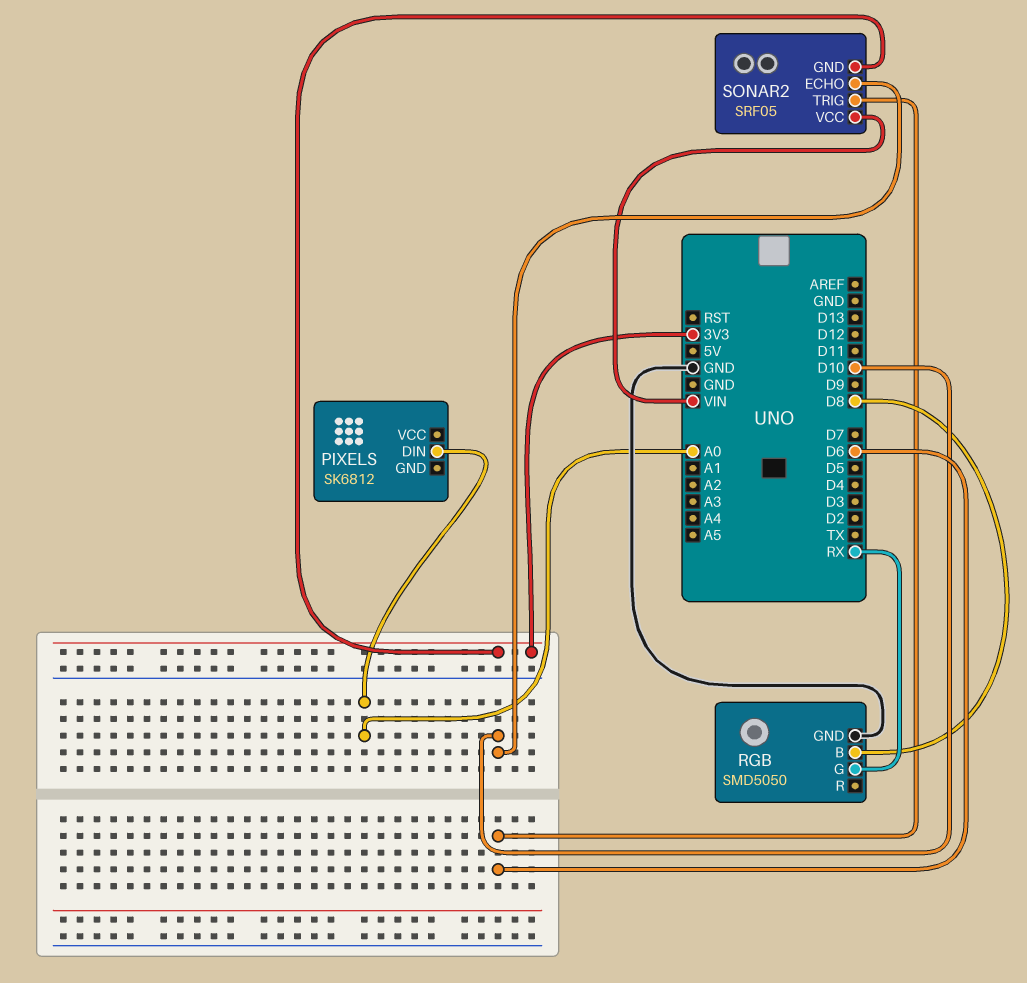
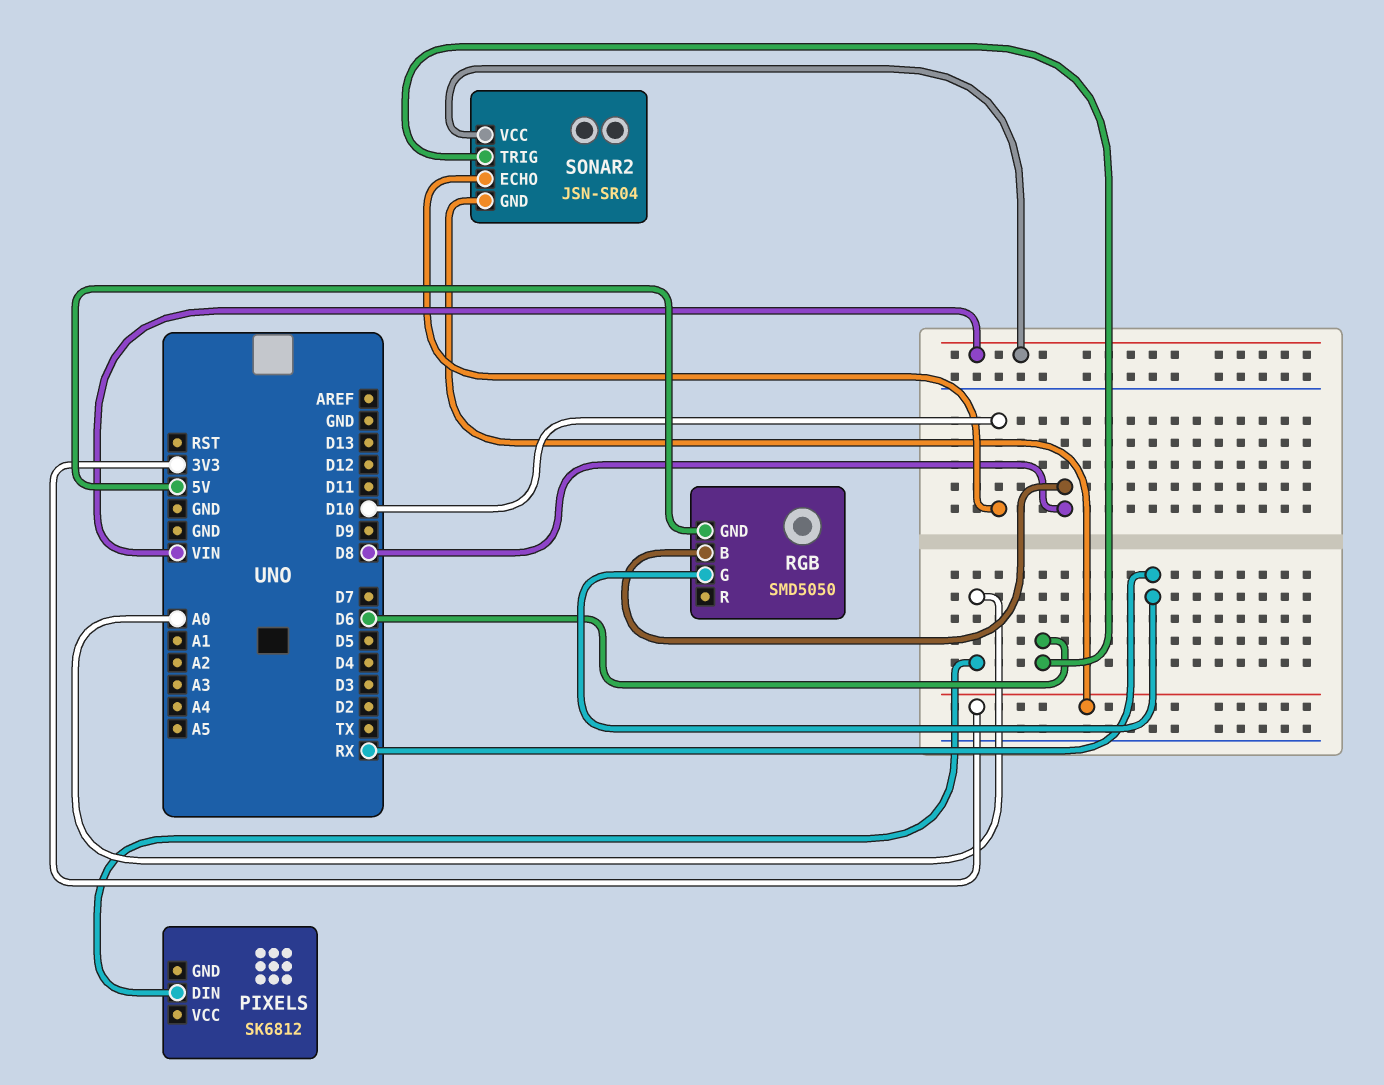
RGB pin GND: GND -> 5V
SONAR2: SRF05 -> JSN-SR04

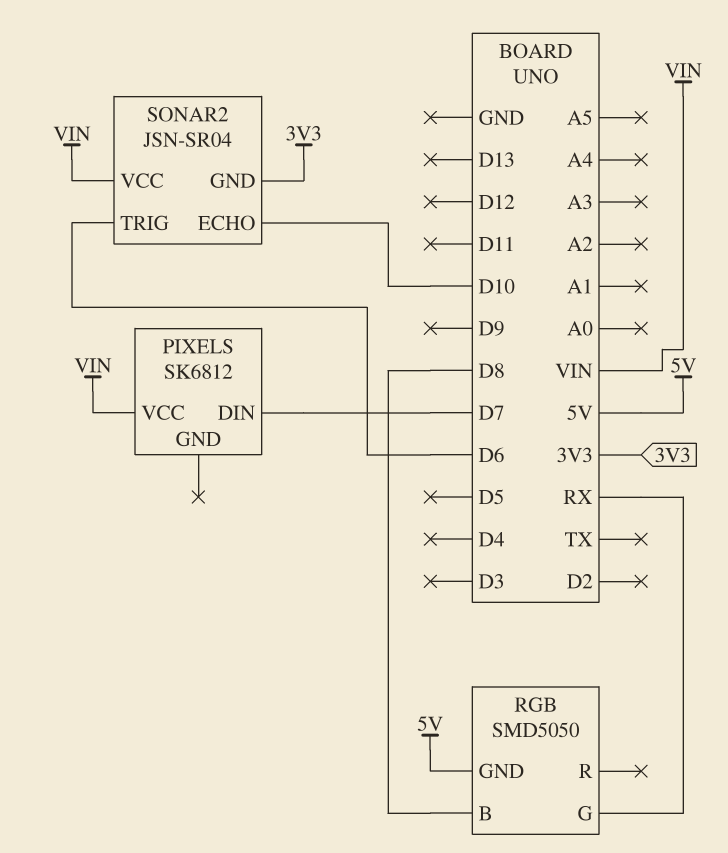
PIXELS pin DIN: A0 -> D7
PIXELS pin VCC: none -> VIN

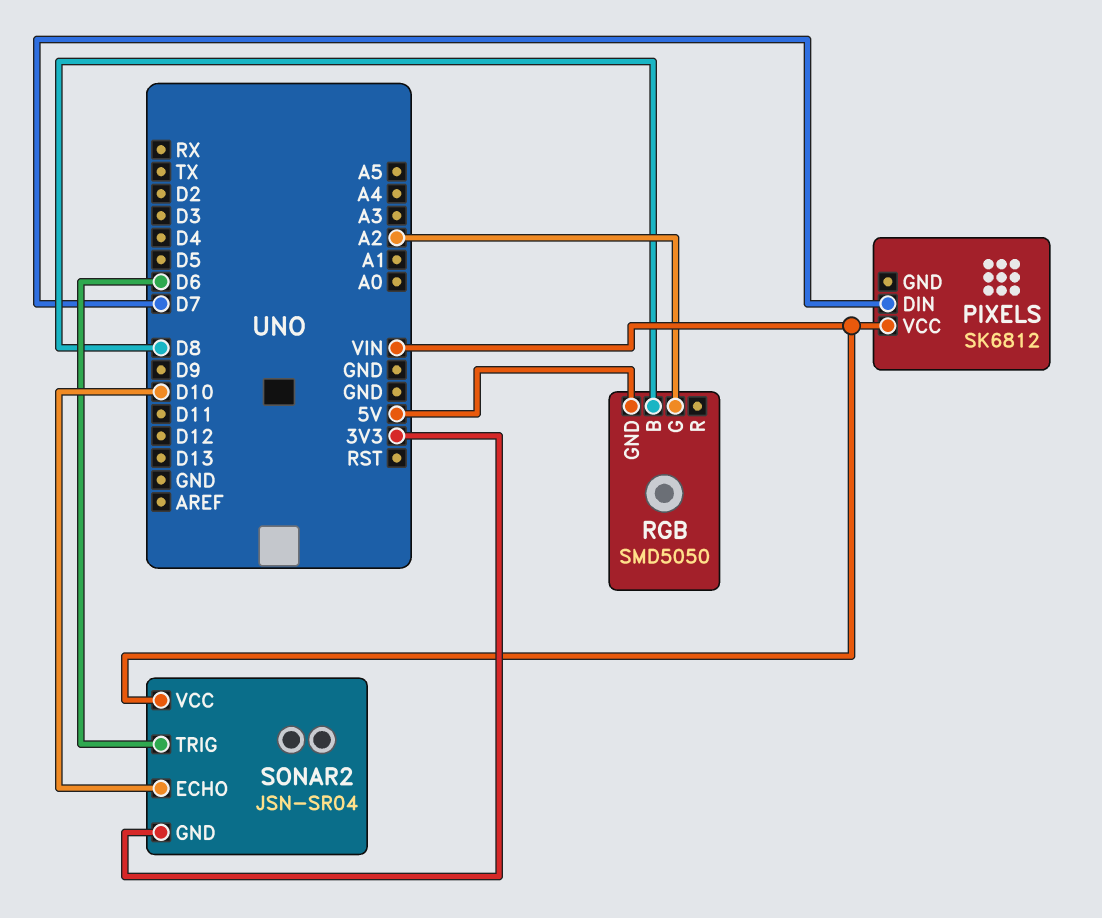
RGB pin G: RX -> A2

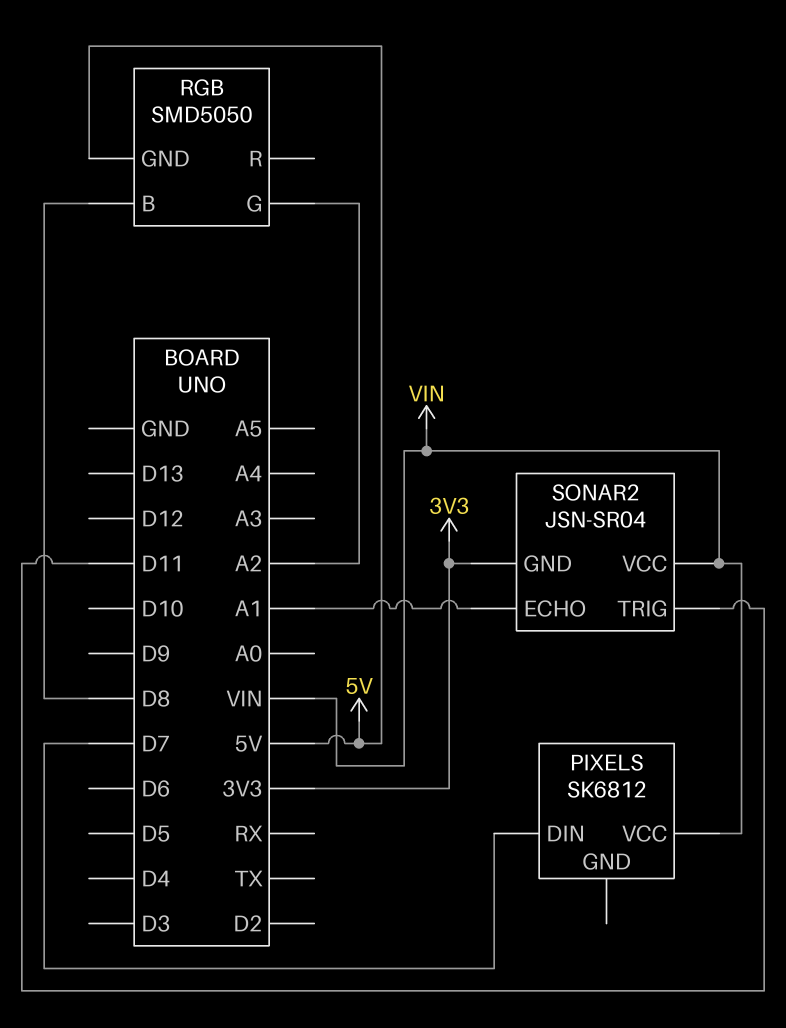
SONAR2 pin ECHO: D10 -> A1
SONAR2 pin TRIG: D6 -> D11

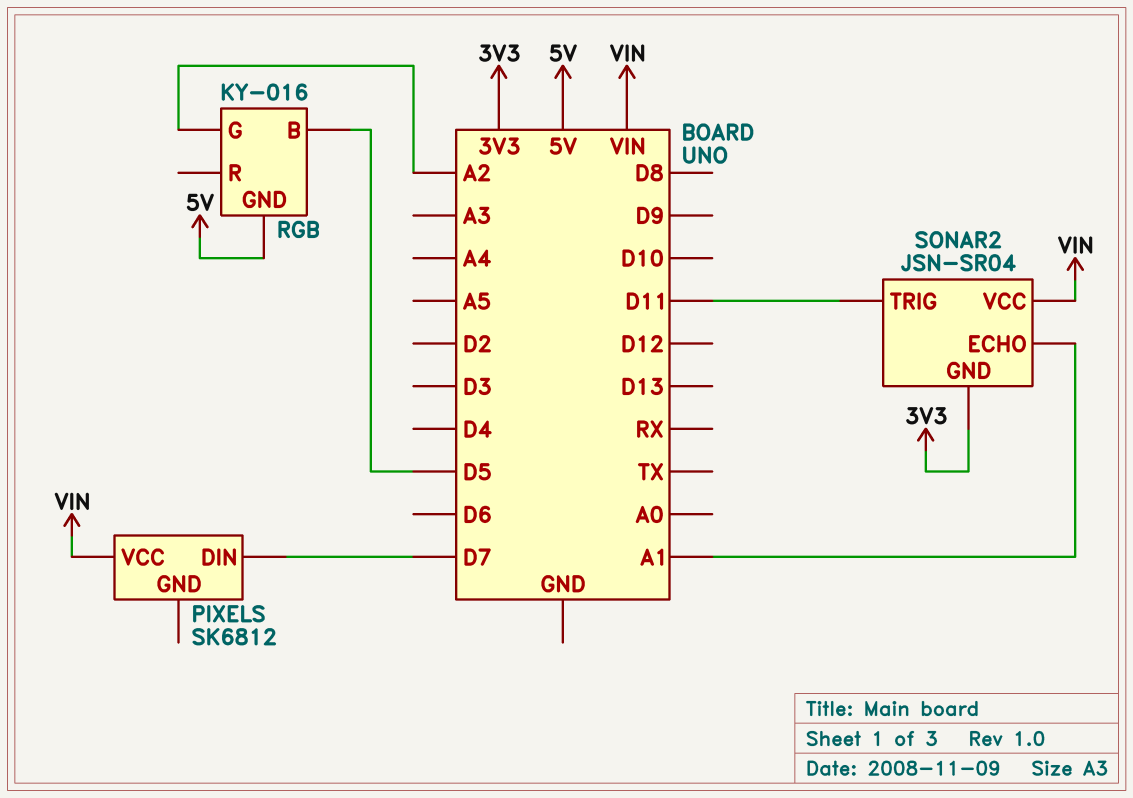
RGB: SMD5050 -> KY-016
RGB pin B: D8 -> D5

